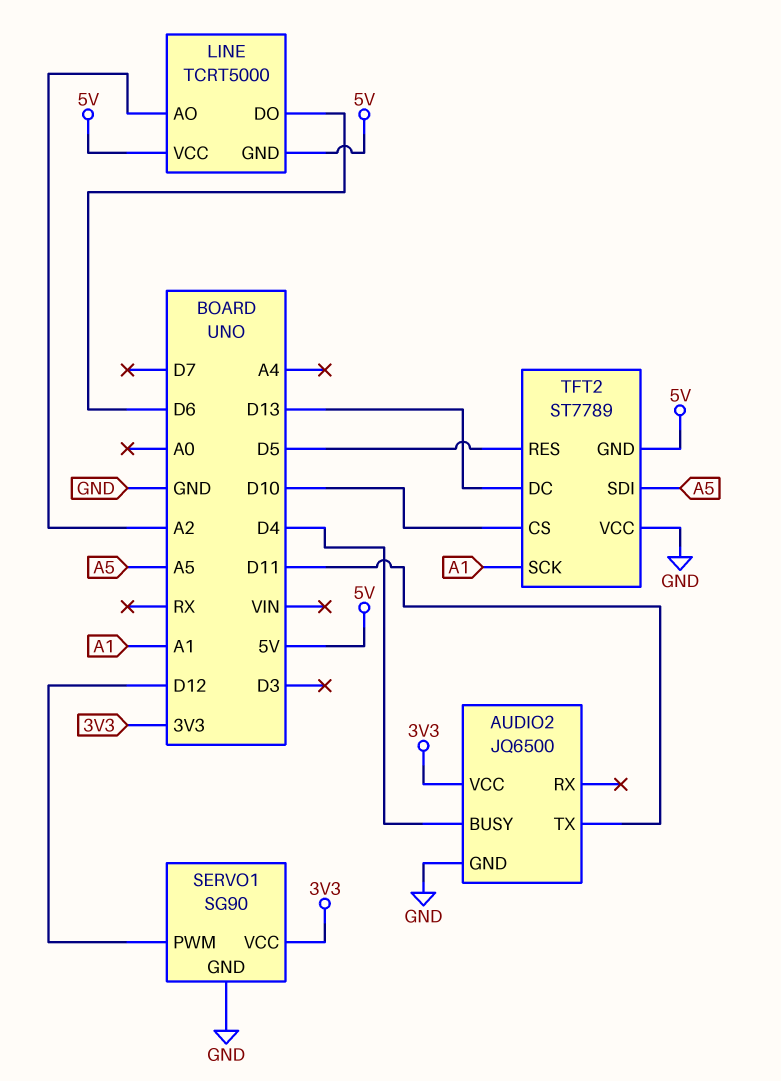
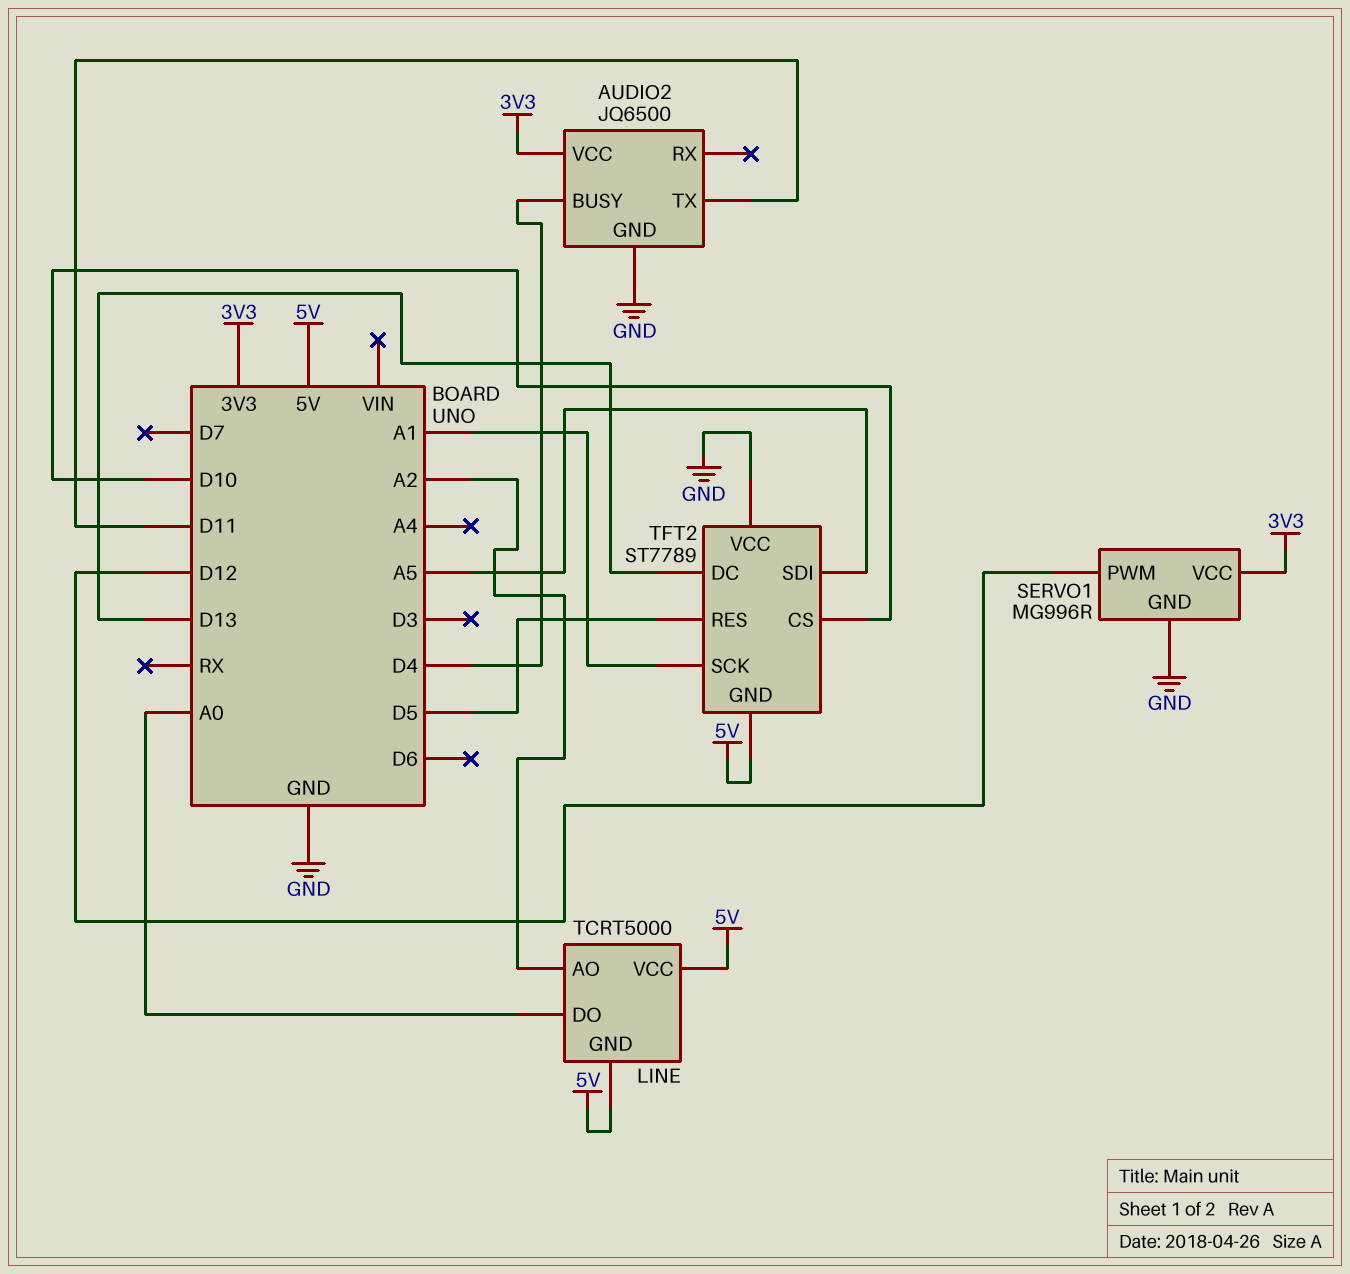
LINE pin DO: D6 -> A0
SERVO1: SG90 -> MG996R

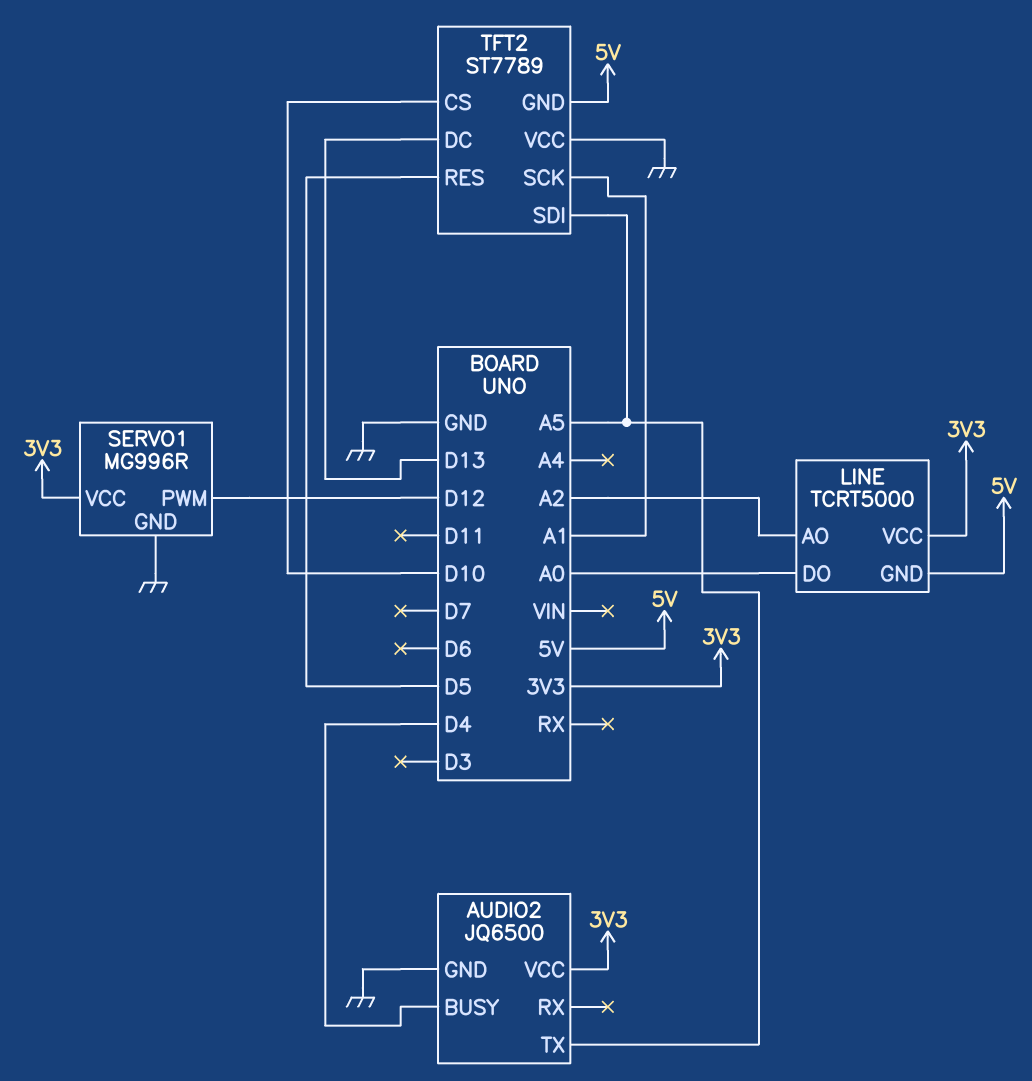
AUDIO2 pin TX: D11 -> A5
LINE pin VCC: 5V -> 3V3

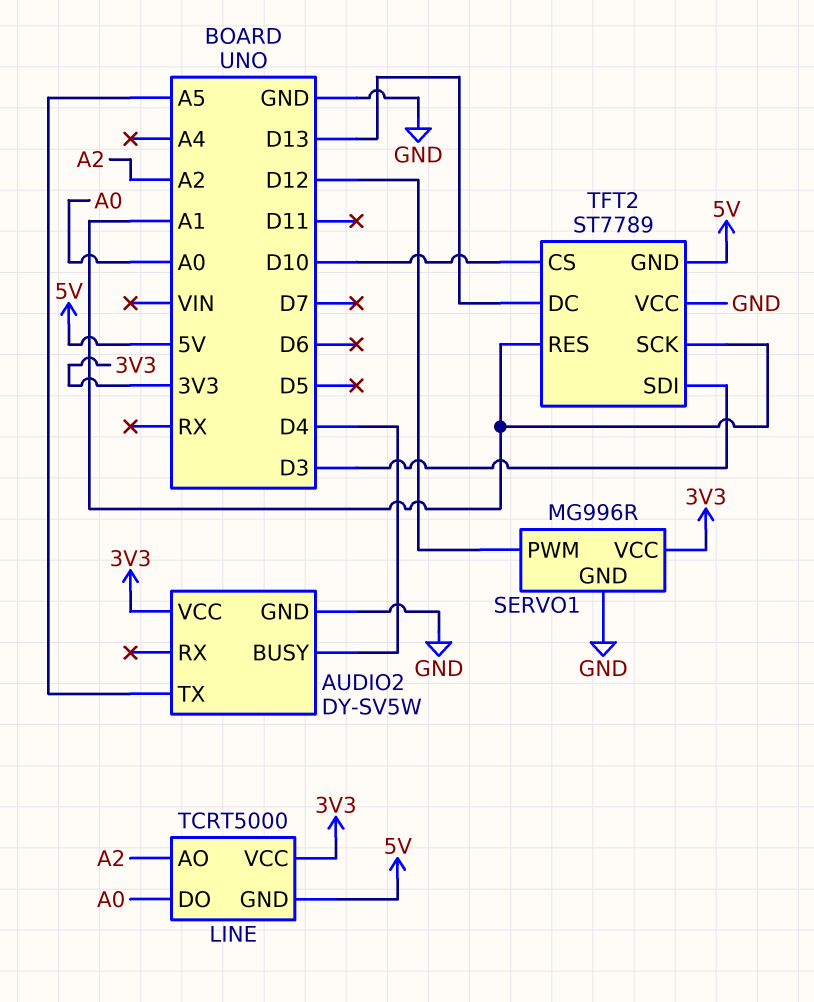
AUDIO2: JQ6500 -> DY-SV5W
TFT2 pin RES: D5 -> A1
TFT2 pin SDI: A5 -> D3

